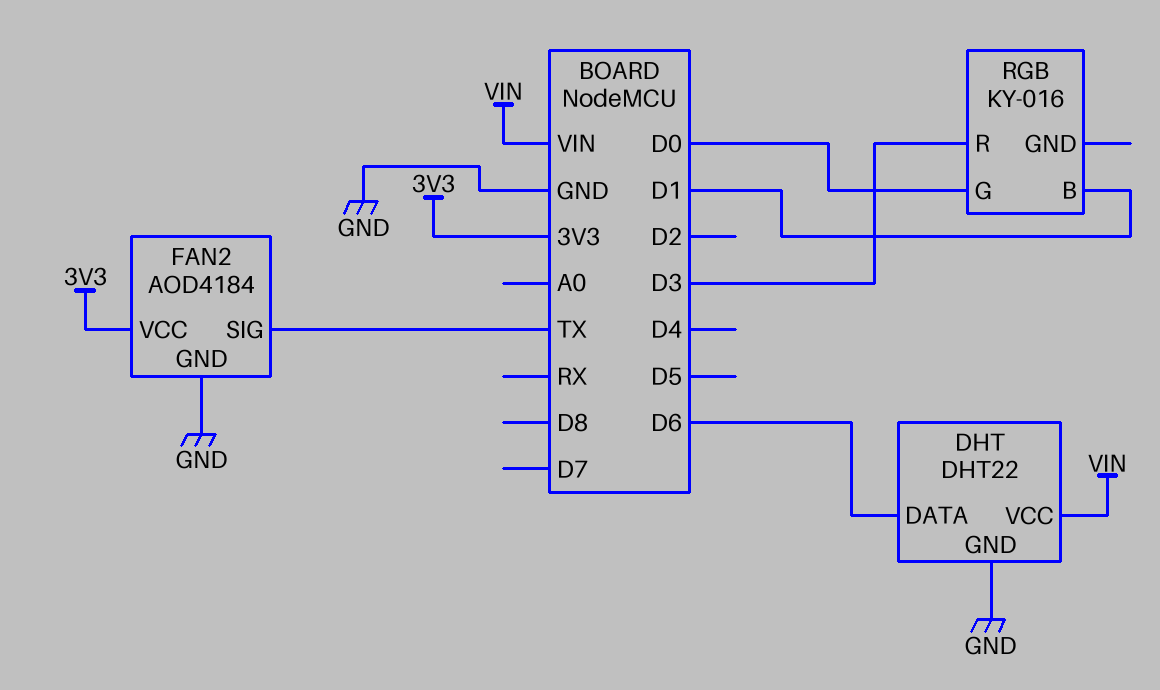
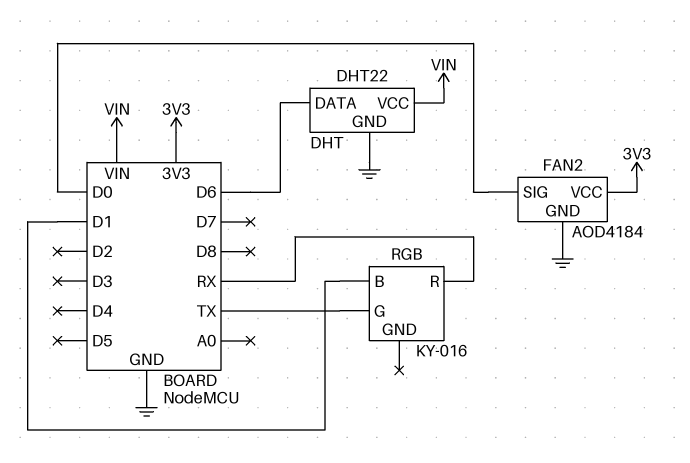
FAN2 pin SIG: TX -> D0
RGB pin G: D0 -> TX
RGB pin R: D3 -> RX

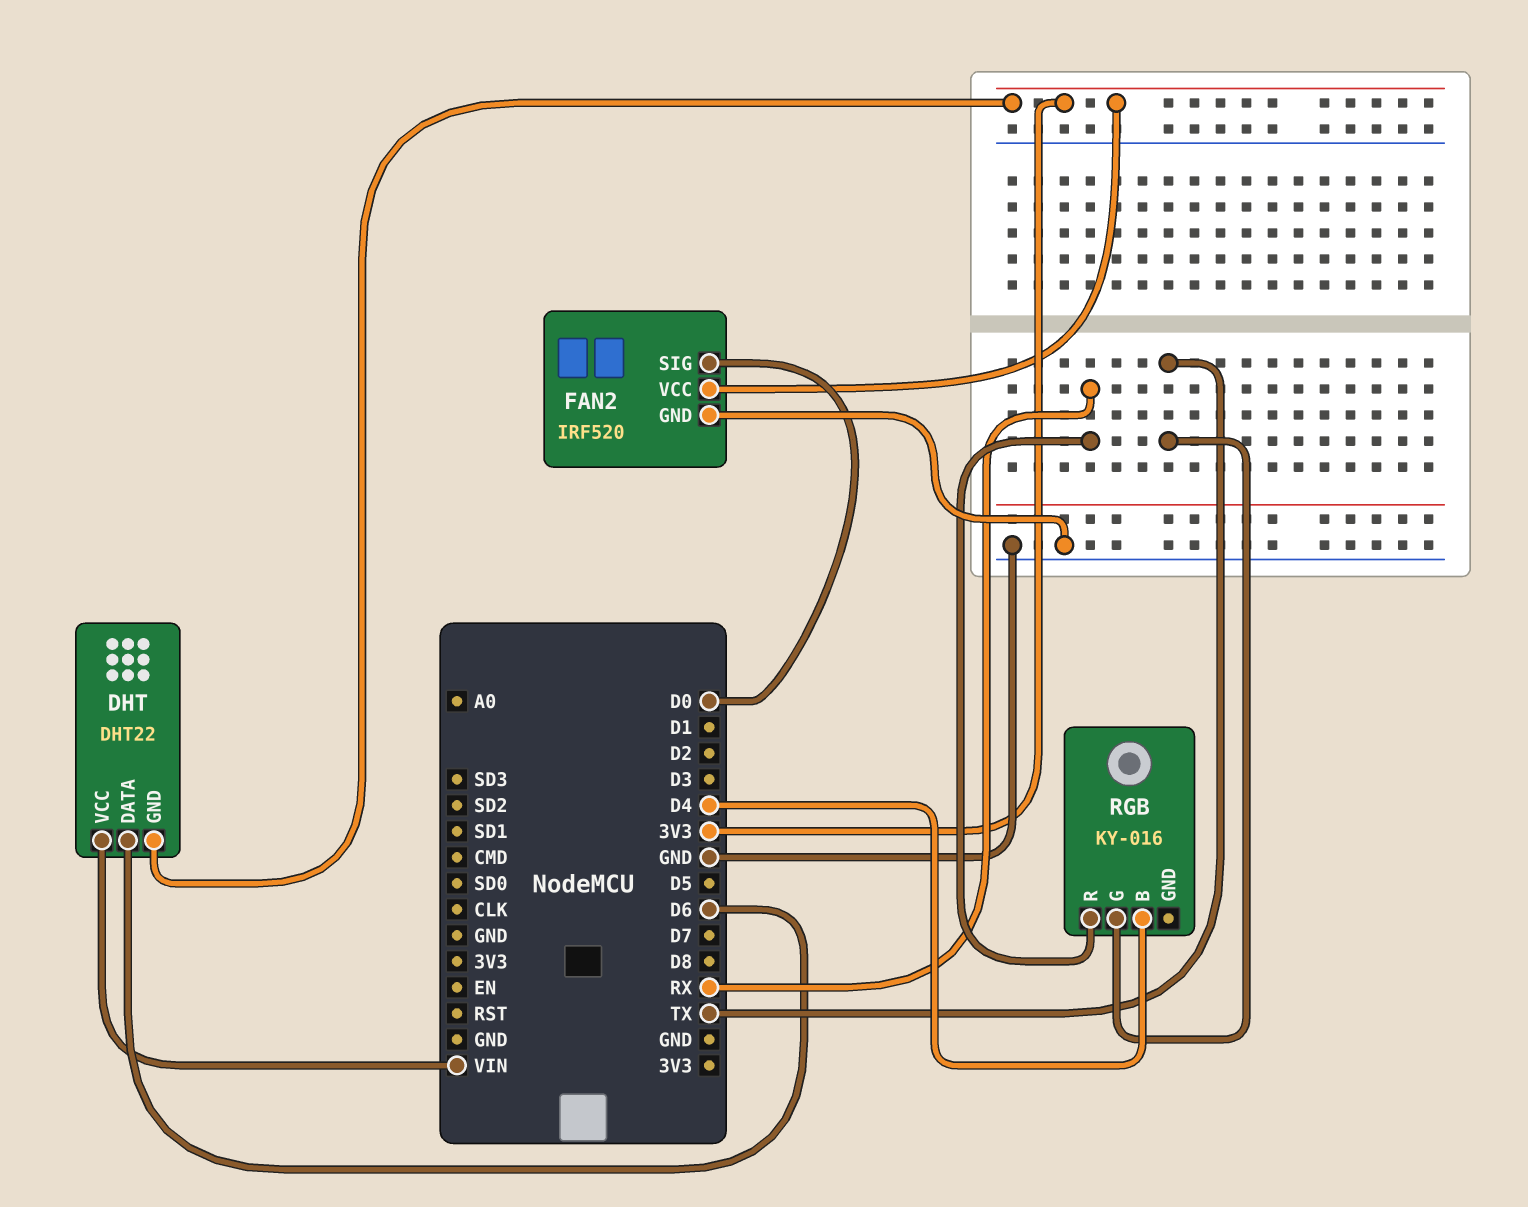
DHT pin GND: GND -> 3V3
FAN2: AOD4184 -> IRF520
RGB pin B: D1 -> D4

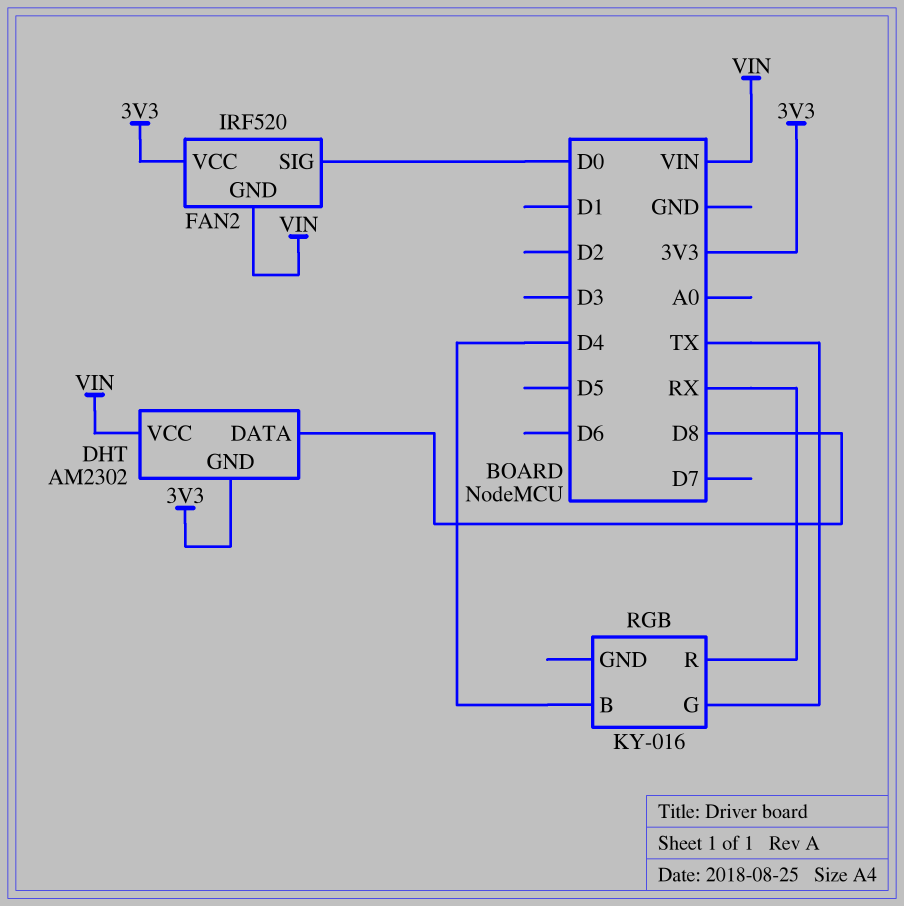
DHT: DHT22 -> AM2302
DHT pin DATA: D6 -> D8
FAN2 pin GND: GND -> VIN

